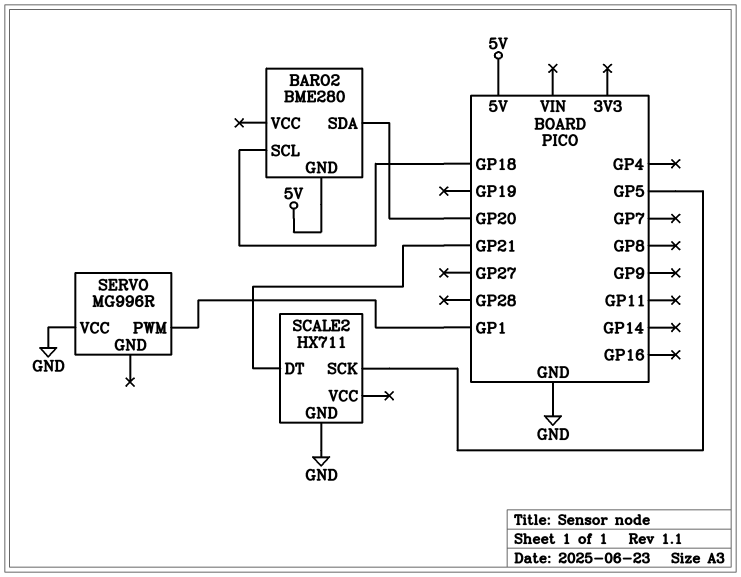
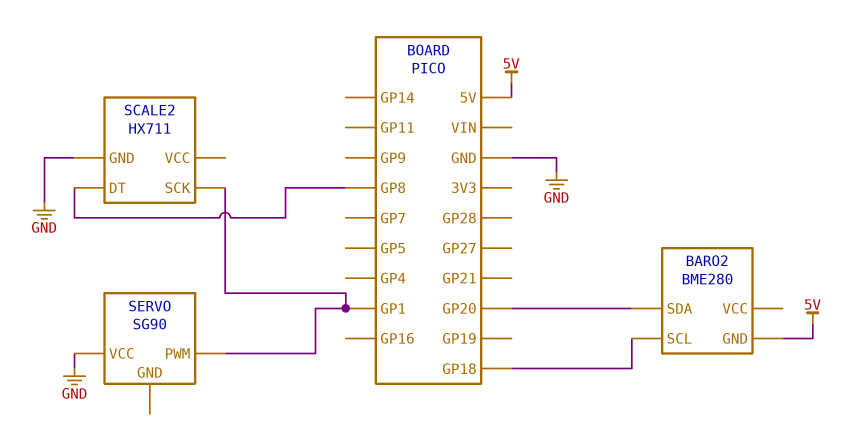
SCALE2 pin DT: GP21 -> GP8
SCALE2 pin SCK: GP5 -> GP1
SERVO: MG996R -> SG90

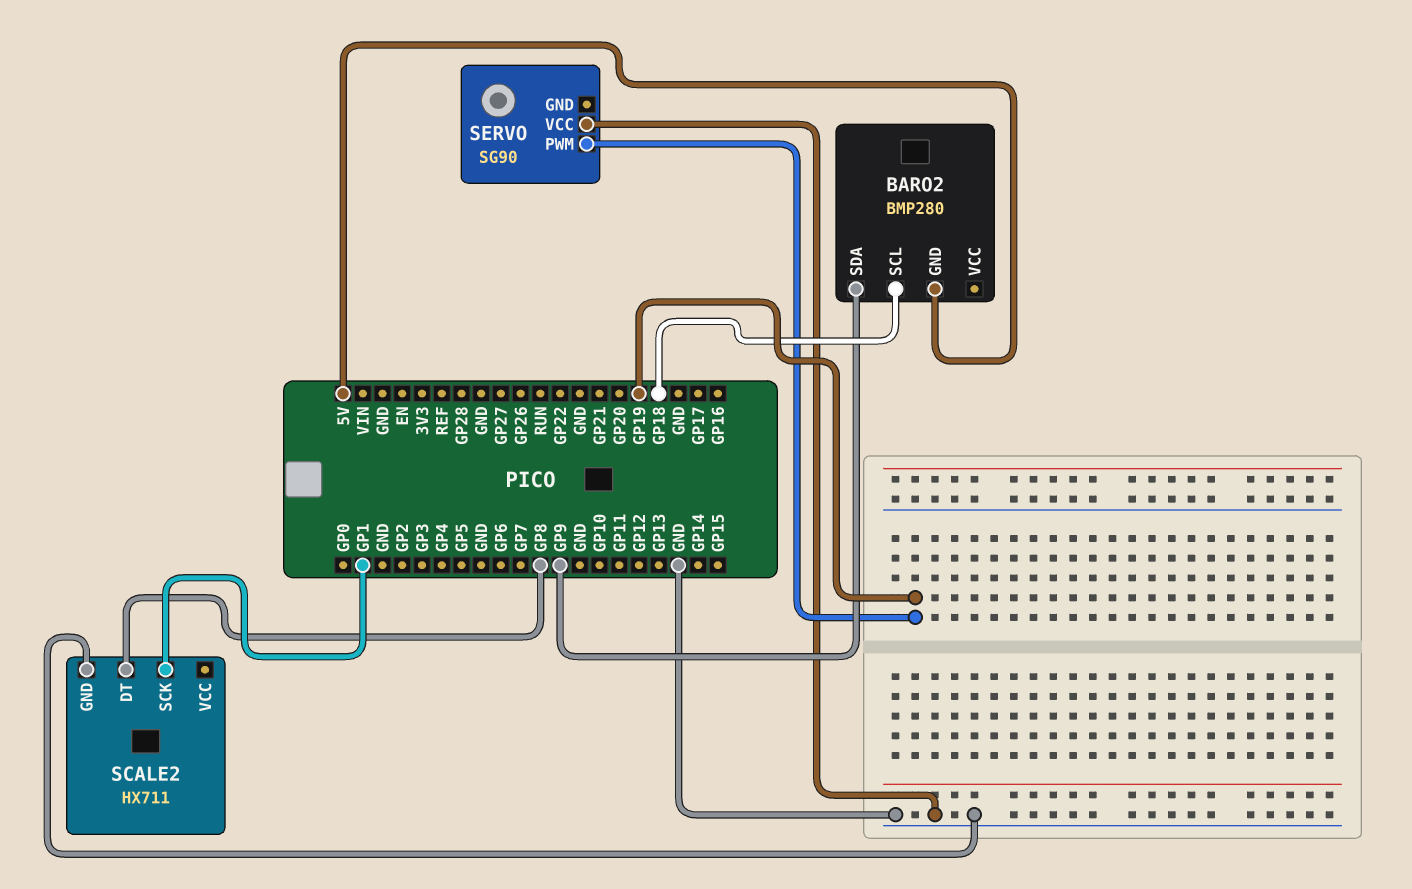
BARO2: BME280 -> BMP280
BARO2 pin SDA: GP20 -> GP9
SERVO pin PWM: GP1 -> GP19

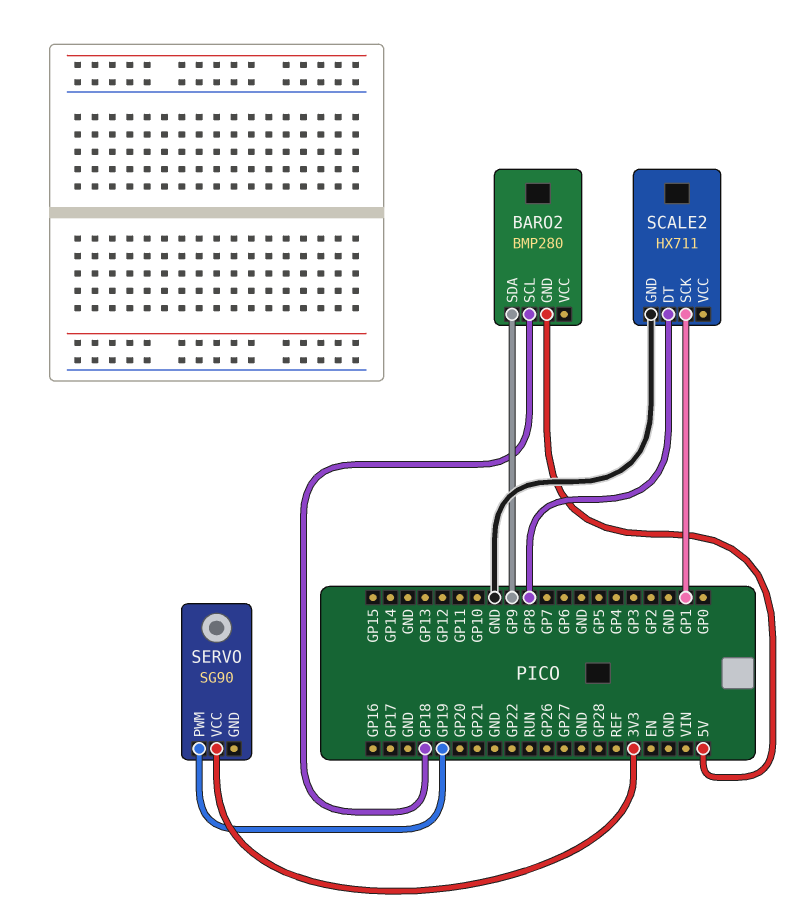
SERVO pin VCC: GND -> 3V3

